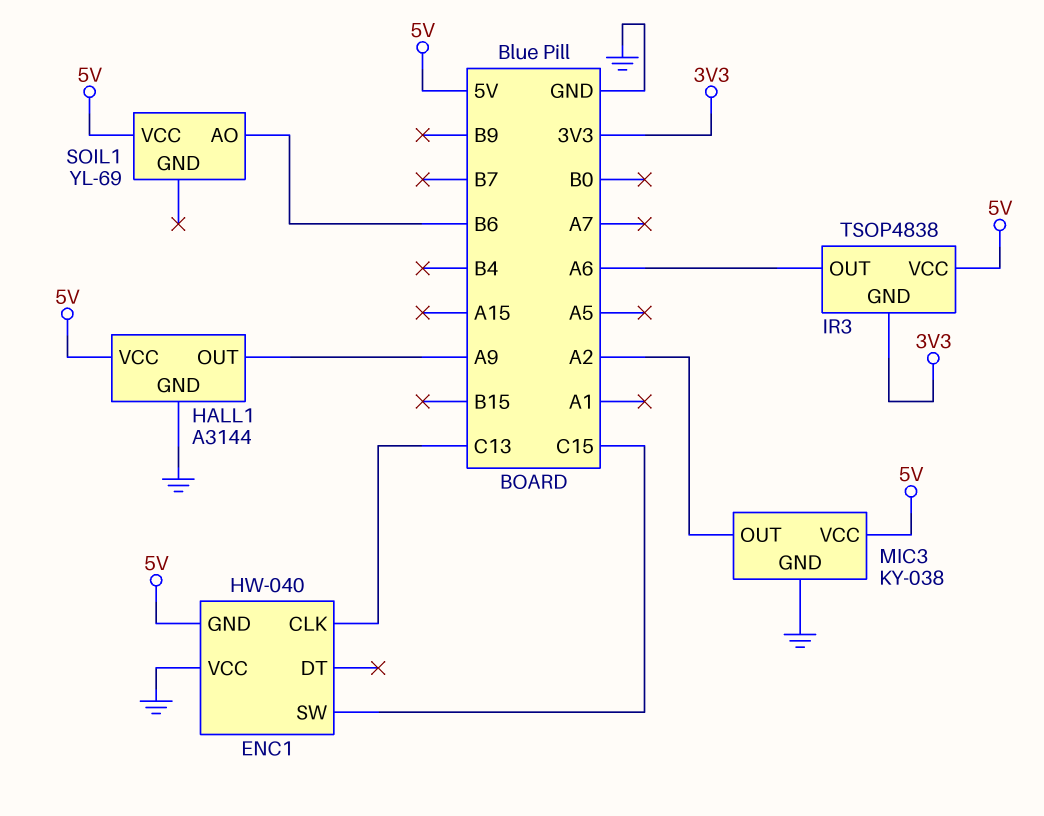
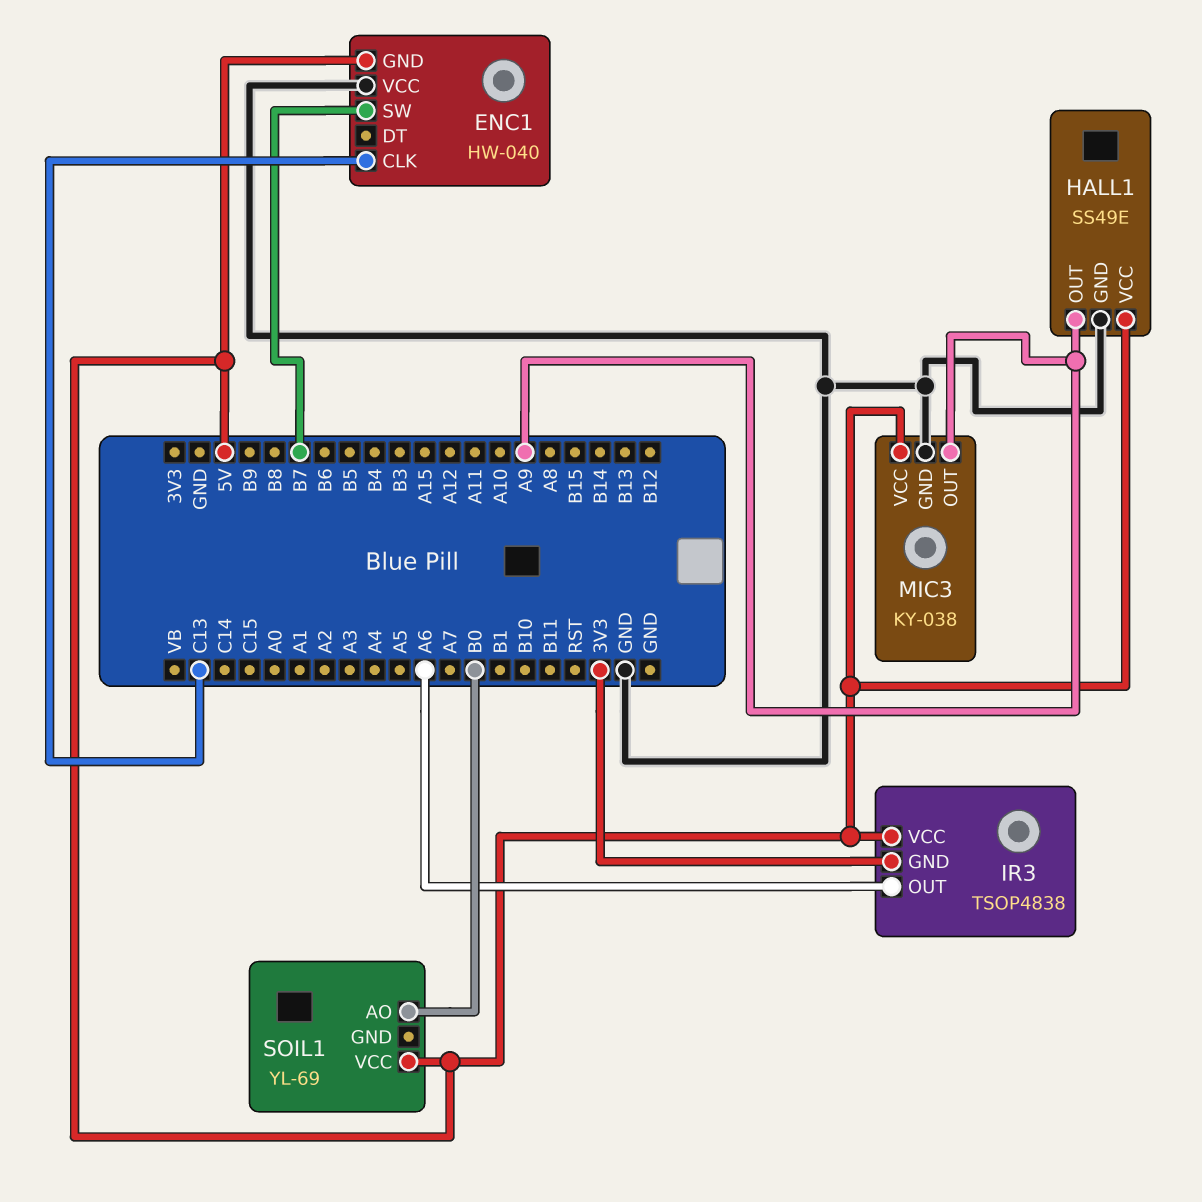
ENC1 pin SW: C15 -> B7
HALL1: A3144 -> SS49E
MIC3 pin OUT: A2 -> A9
SOIL1 pin AO: B6 -> B0

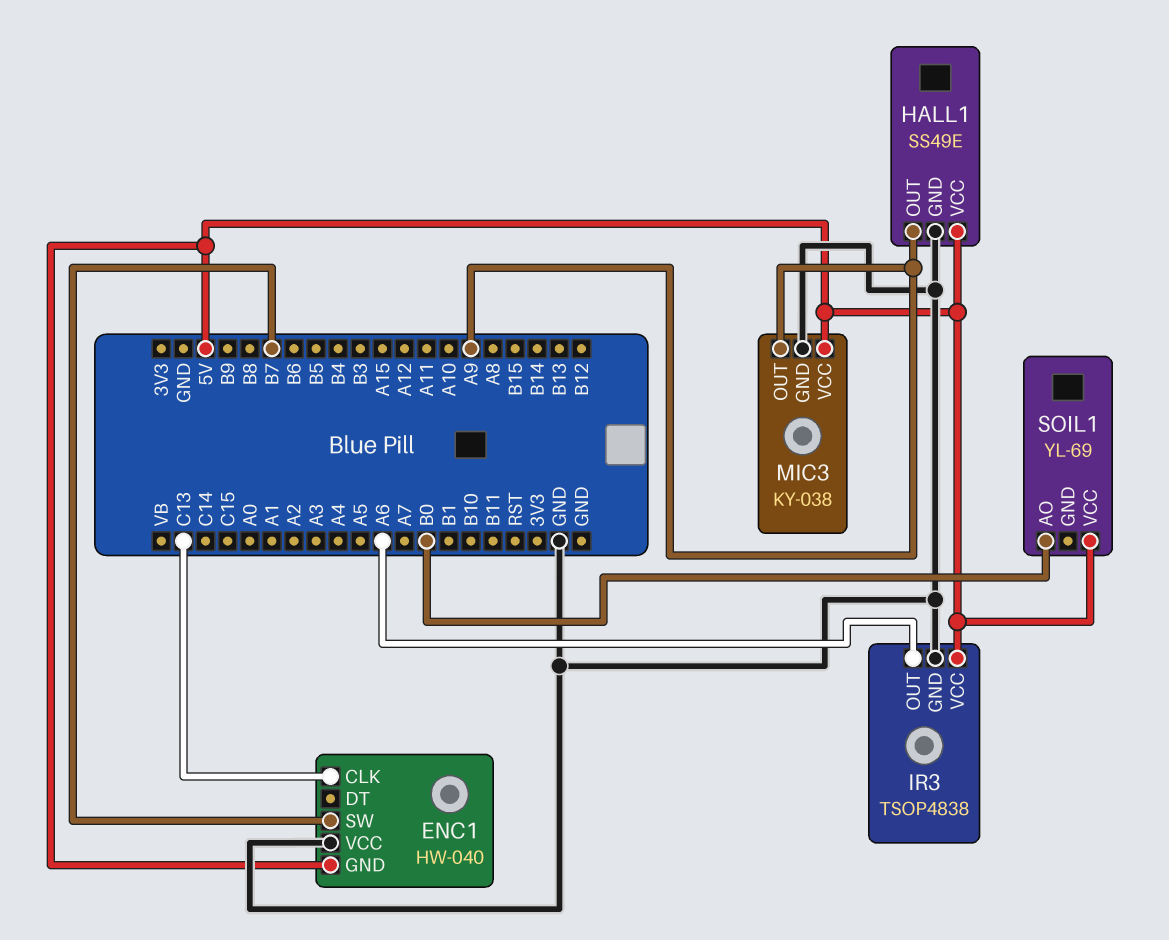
IR3 pin GND: 3V3 -> GND

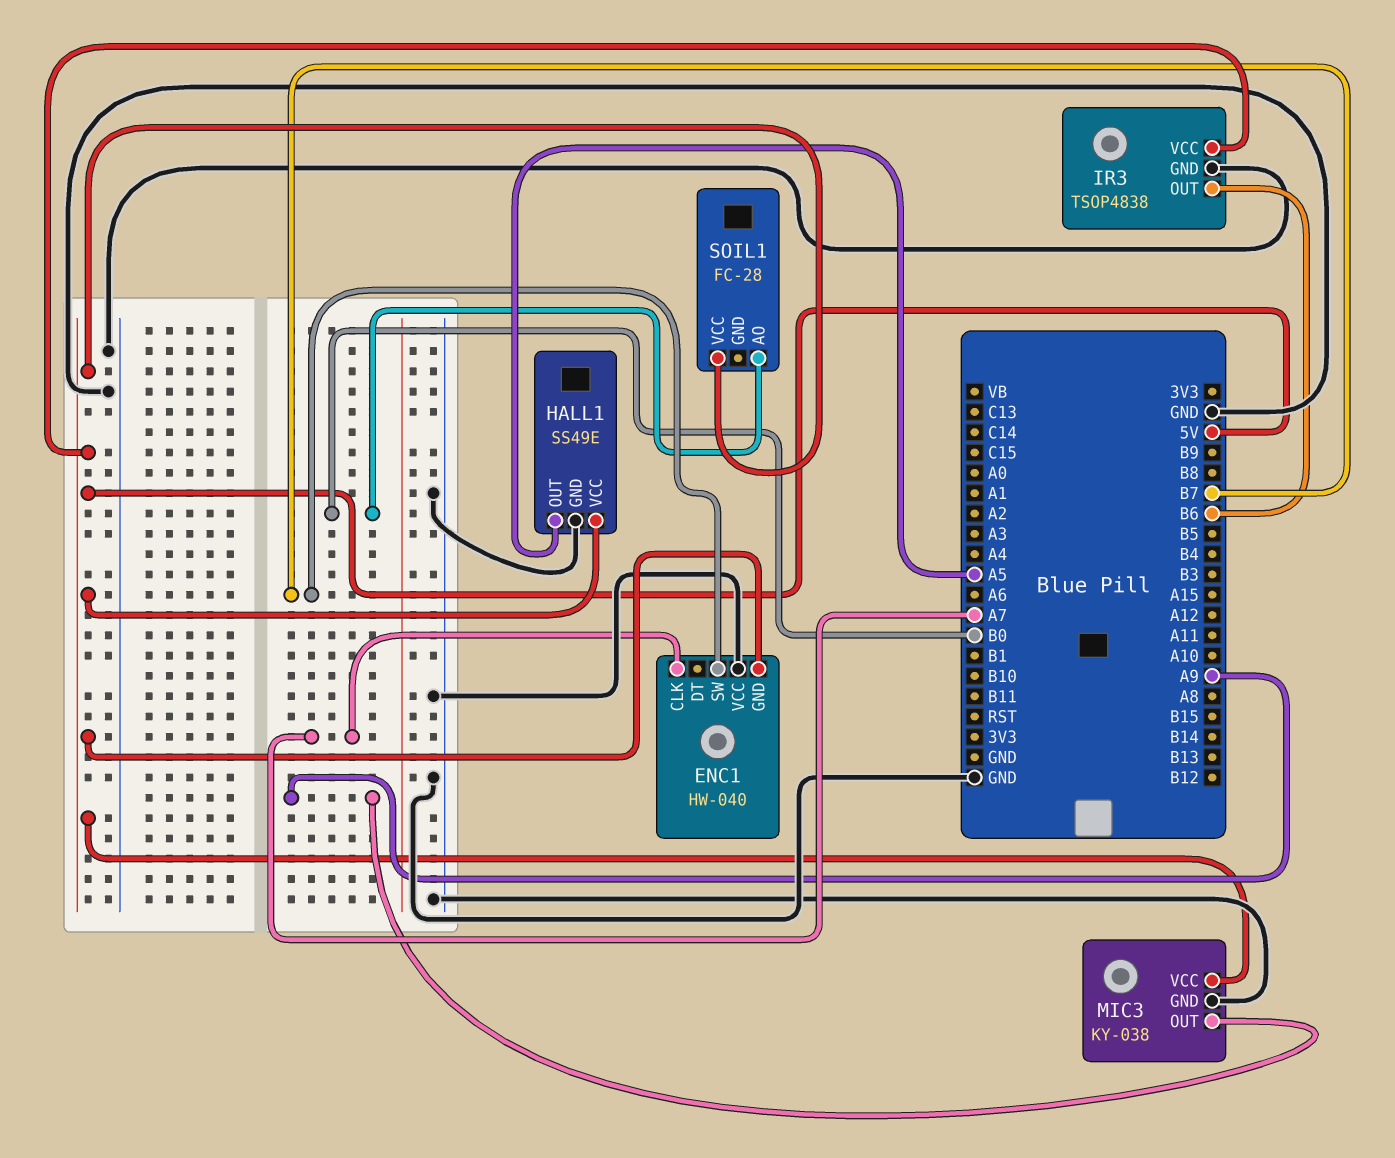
ENC1 pin CLK: C13 -> A7
HALL1 pin OUT: A9 -> A5
IR3 pin OUT: A6 -> B6
SOIL1: YL-69 -> FC-28

